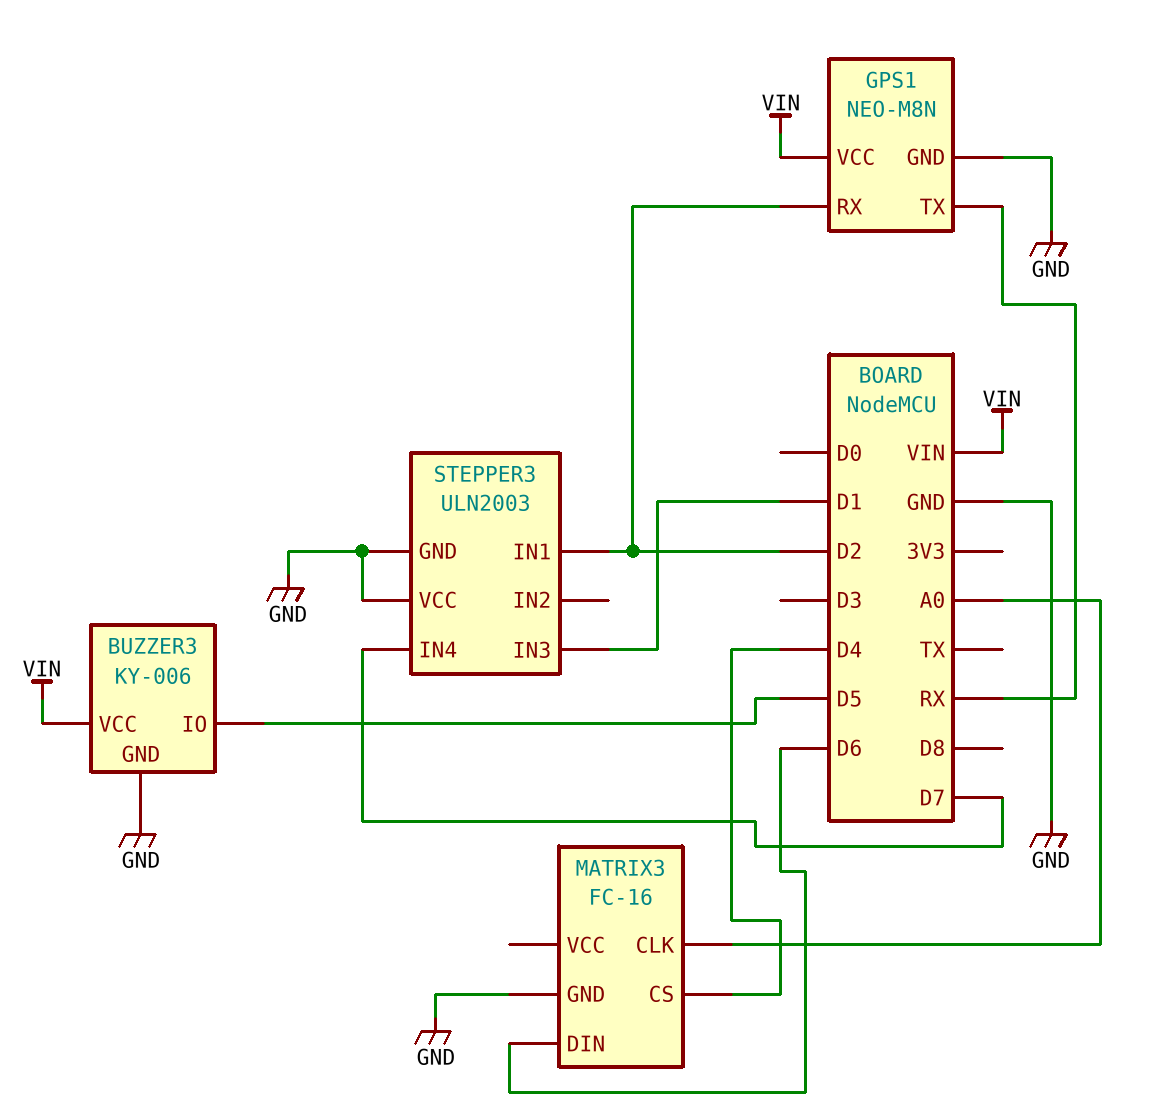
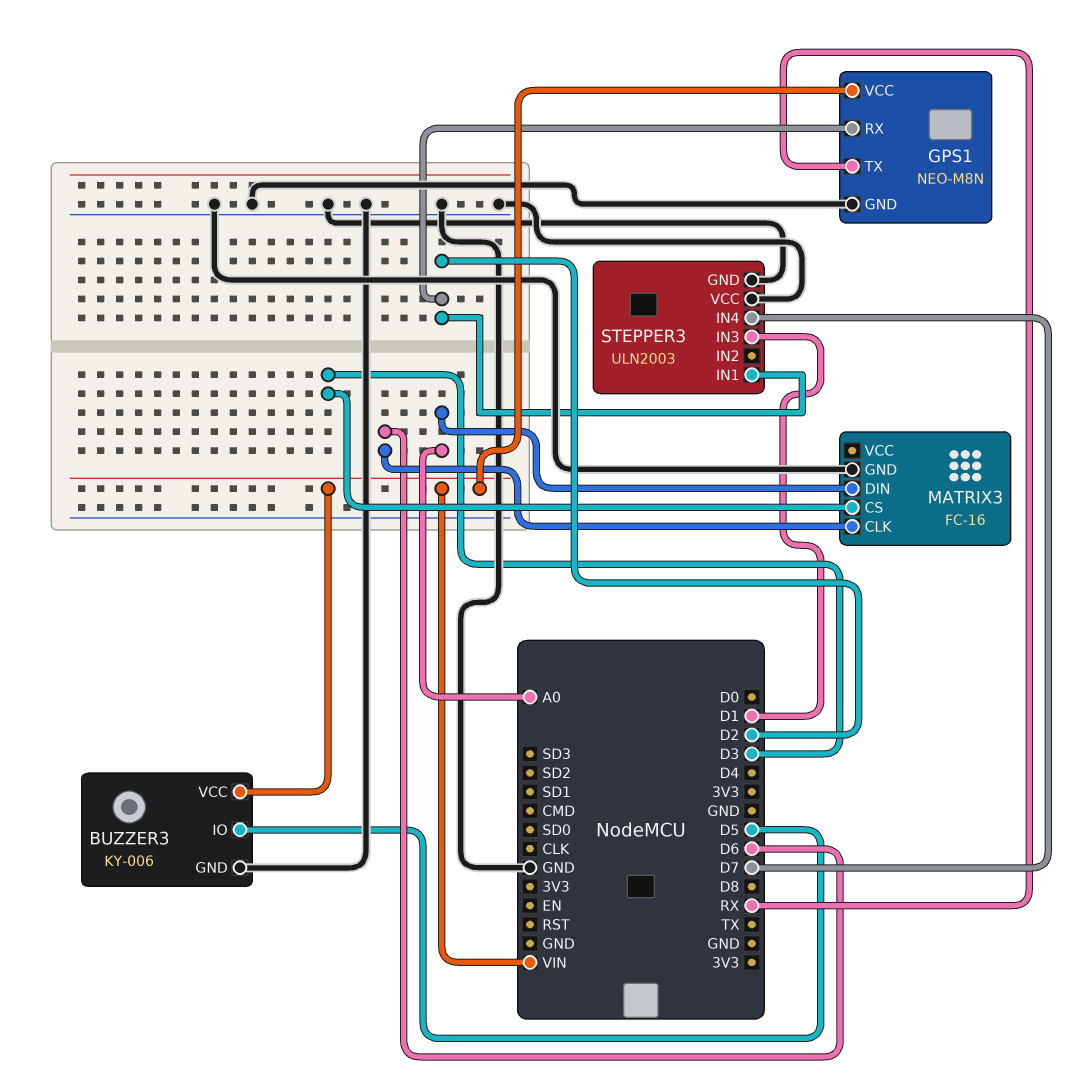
MATRIX3 pin CLK: A0 -> D6
MATRIX3 pin CS: D4 -> D3
MATRIX3 pin DIN: D6 -> A0

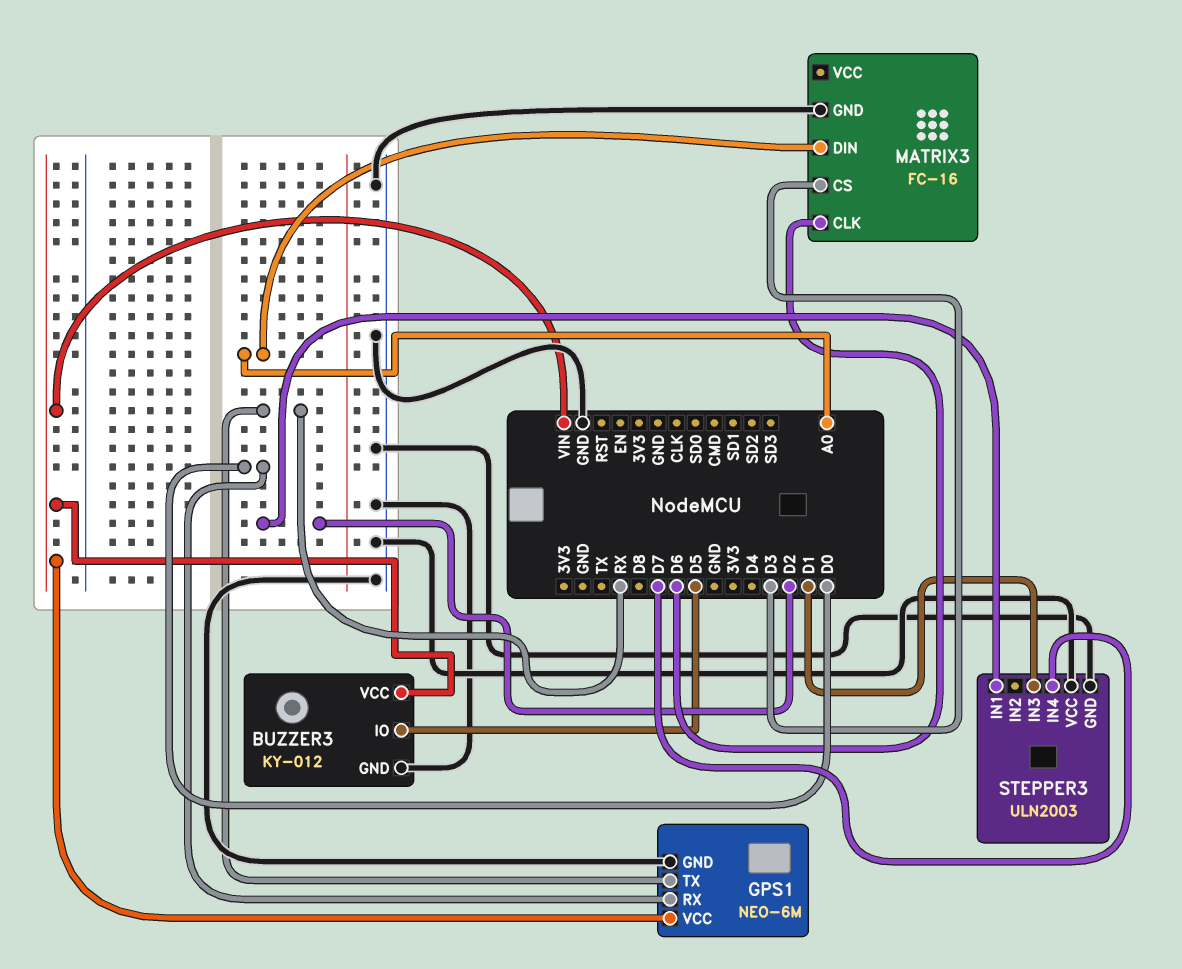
BUZZER3: KY-006 -> KY-012
GPS1: NEO-M8N -> NEO-6M
GPS1 pin RX: D2 -> D0

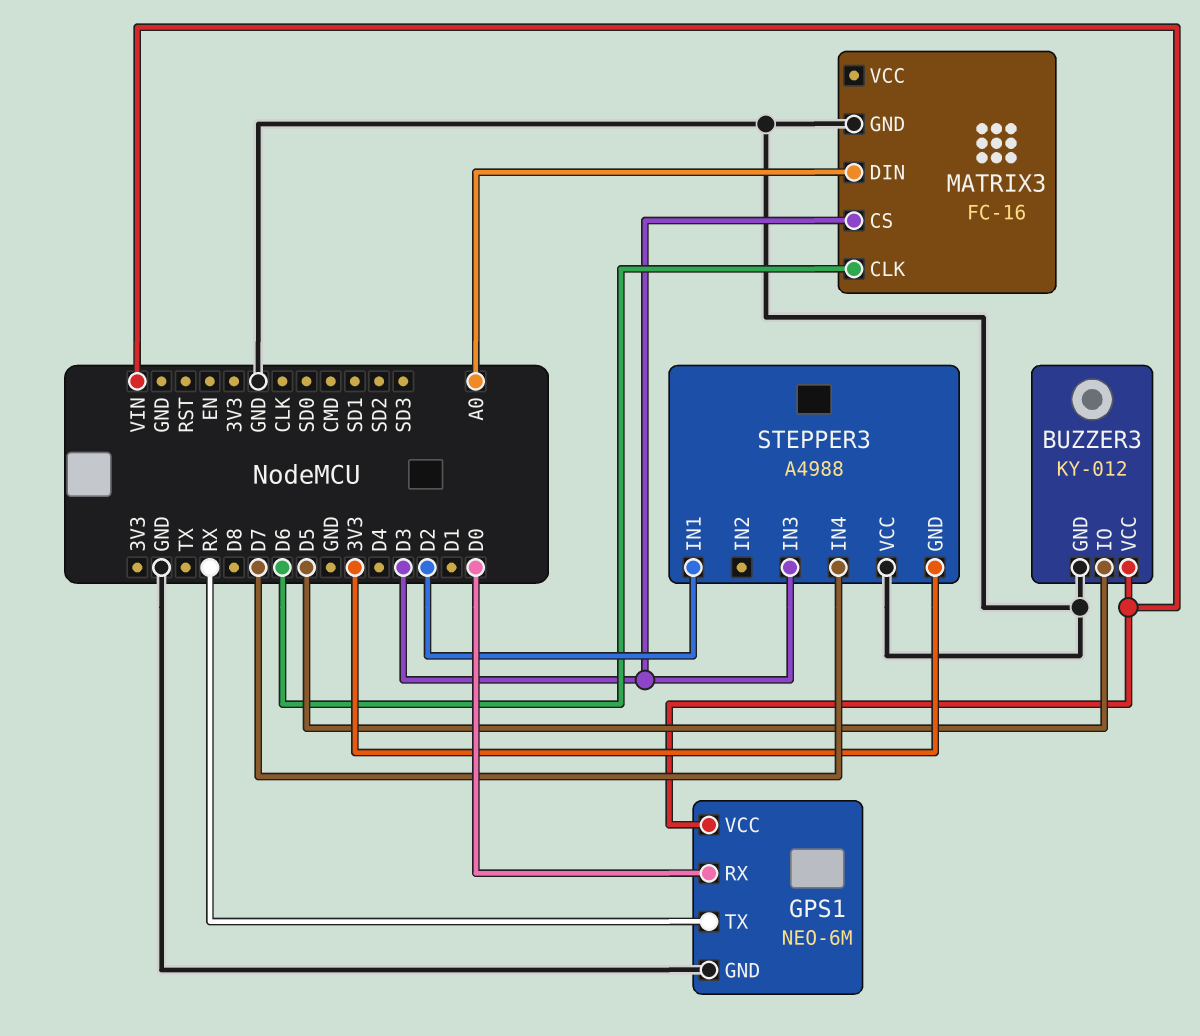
STEPPER3: ULN2003 -> A4988
STEPPER3 pin GND: GND -> 3V3
STEPPER3 pin IN3: D1 -> D3

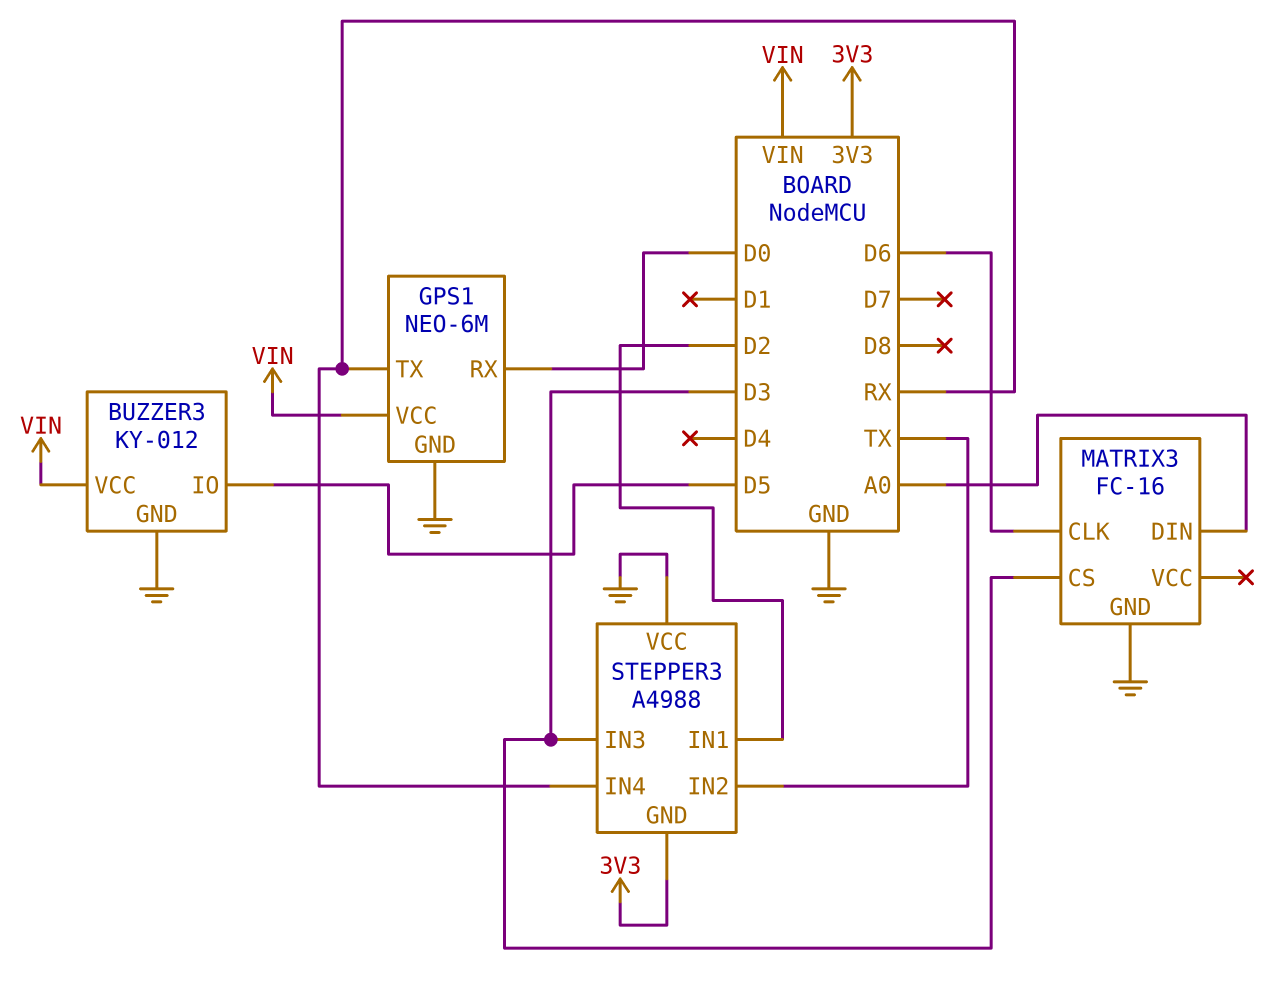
STEPPER3 pin IN2: none -> TX
STEPPER3 pin IN4: D7 -> RX

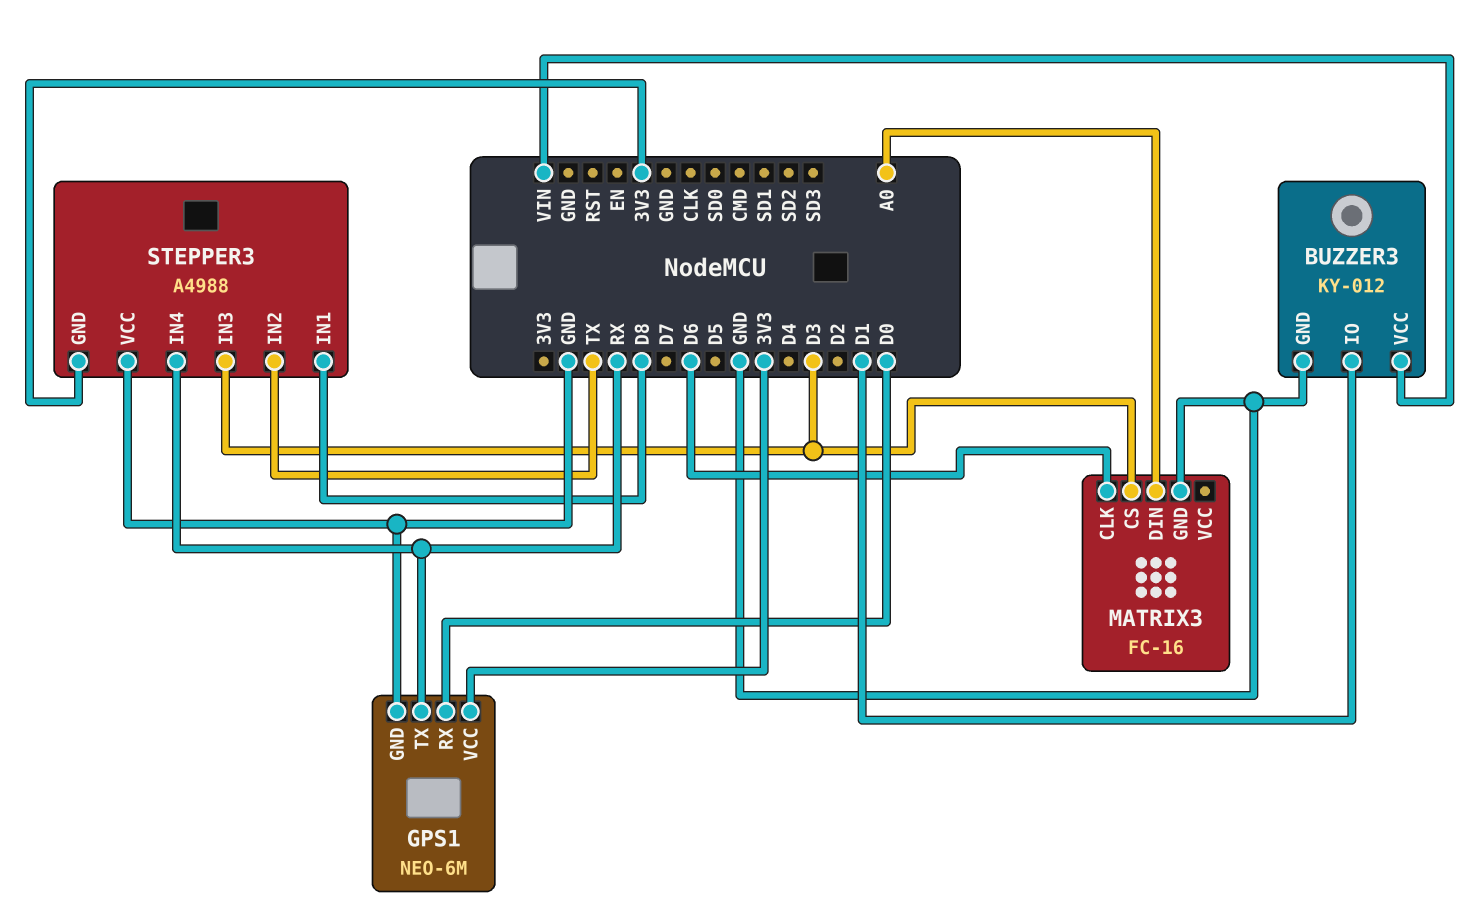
BUZZER3 pin IO: D5 -> D1
GPS1 pin VCC: VIN -> 3V3
STEPPER3 pin IN1: D2 -> D8

